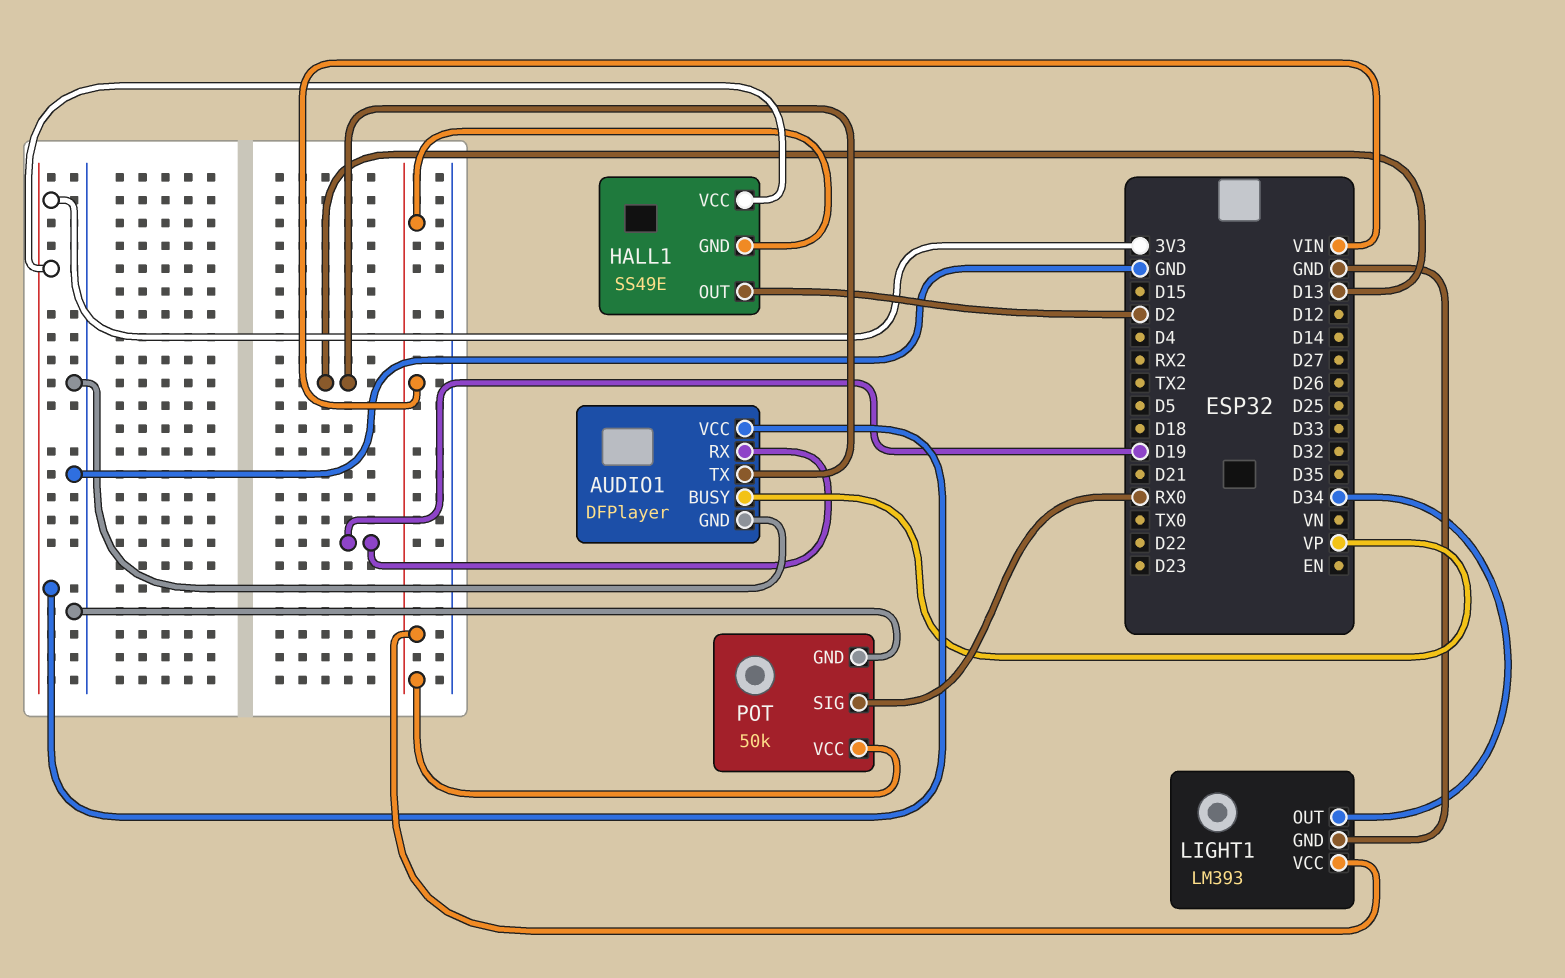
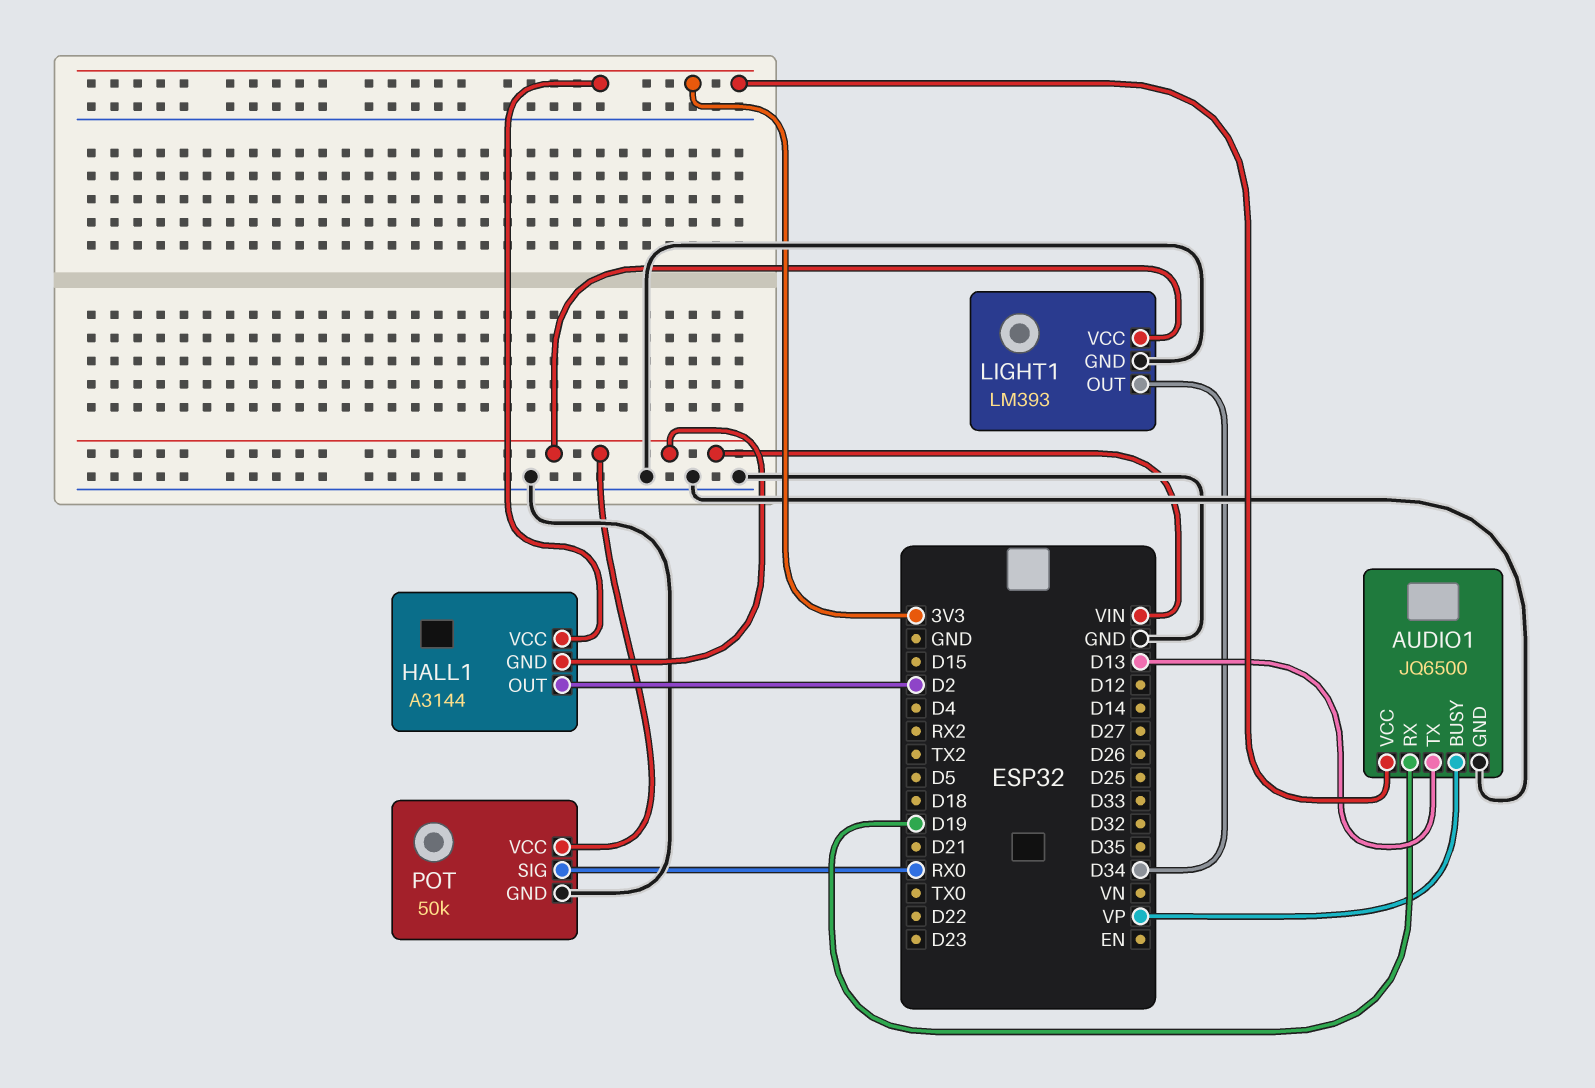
AUDIO1: DFPlayer -> JQ6500
HALL1: SS49E -> A3144

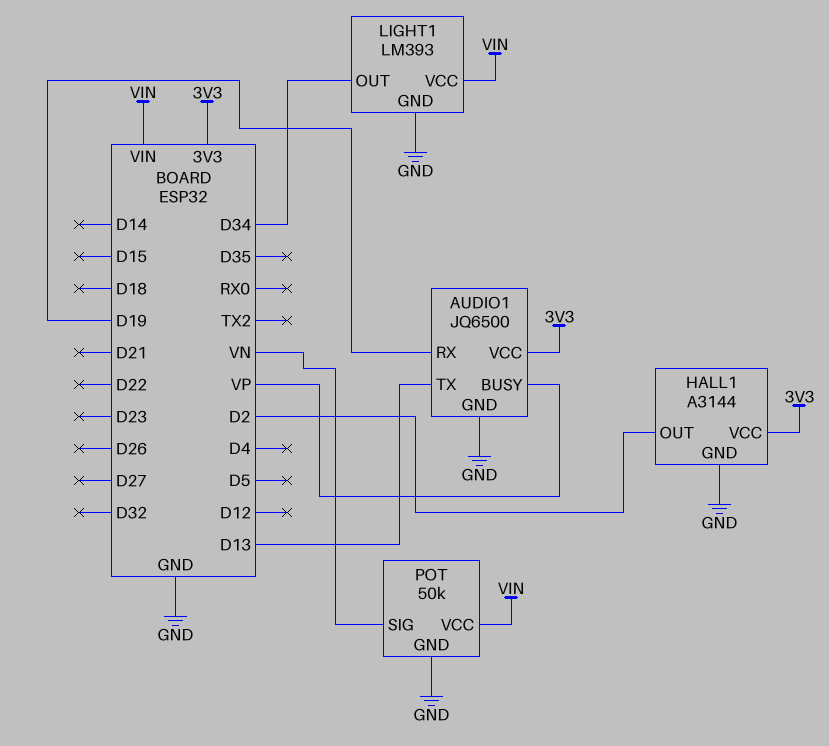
HALL1 pin GND: VIN -> GND
POT pin SIG: RX0 -> VN

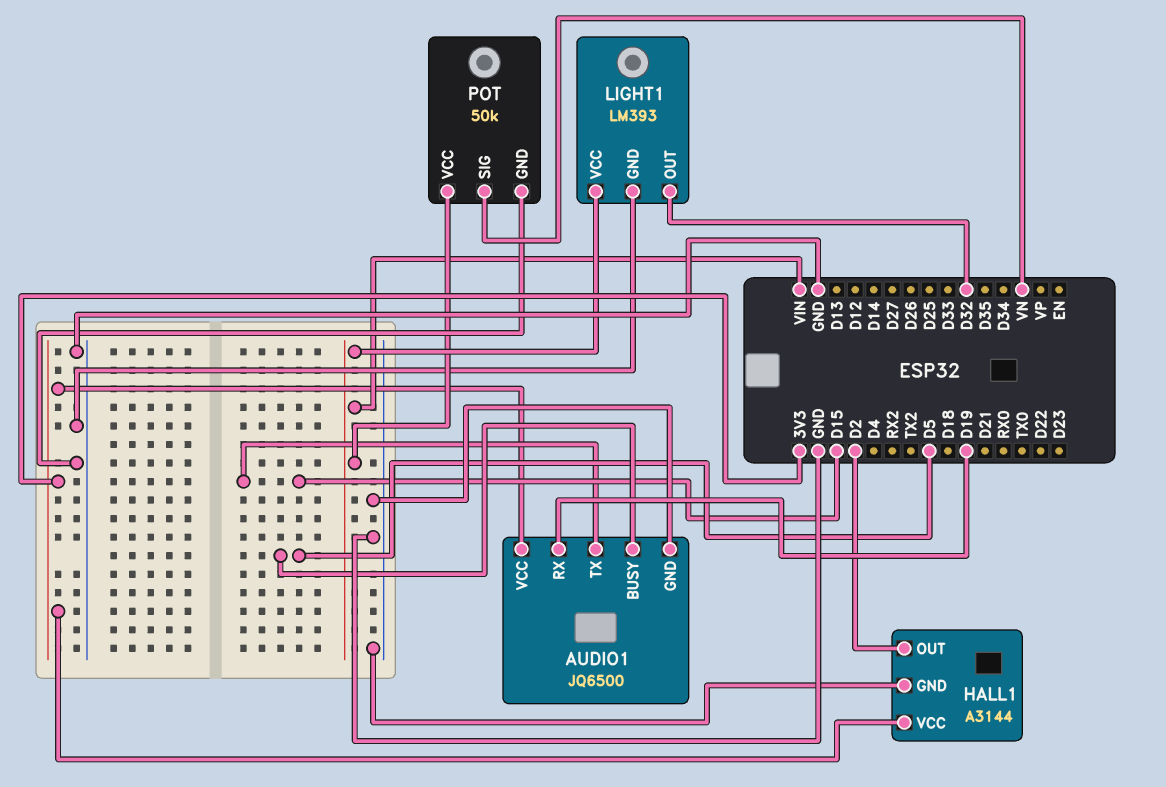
AUDIO1 pin BUSY: VP -> D5
AUDIO1 pin TX: D13 -> D15
LIGHT1 pin OUT: D34 -> D32

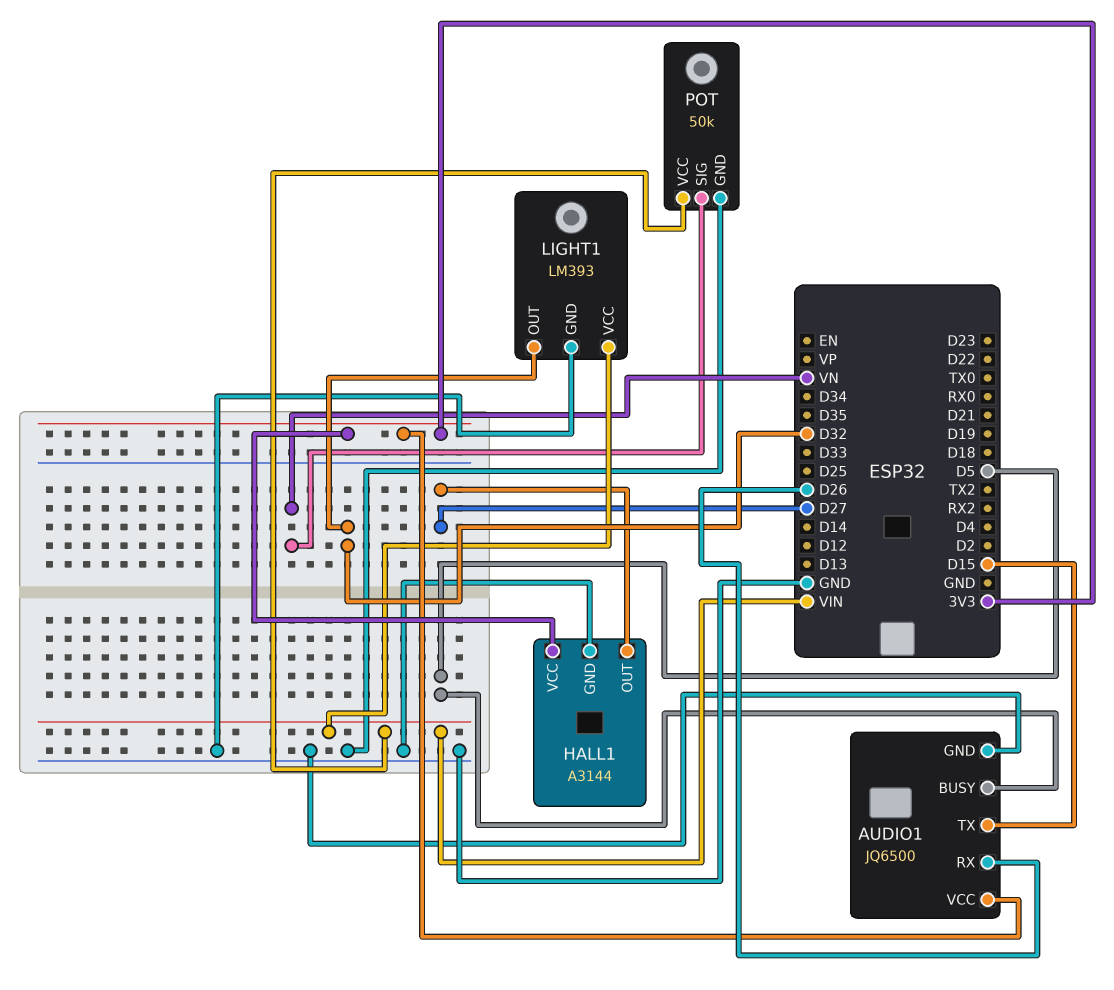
AUDIO1 pin RX: D19 -> D26
HALL1 pin OUT: D2 -> D27

